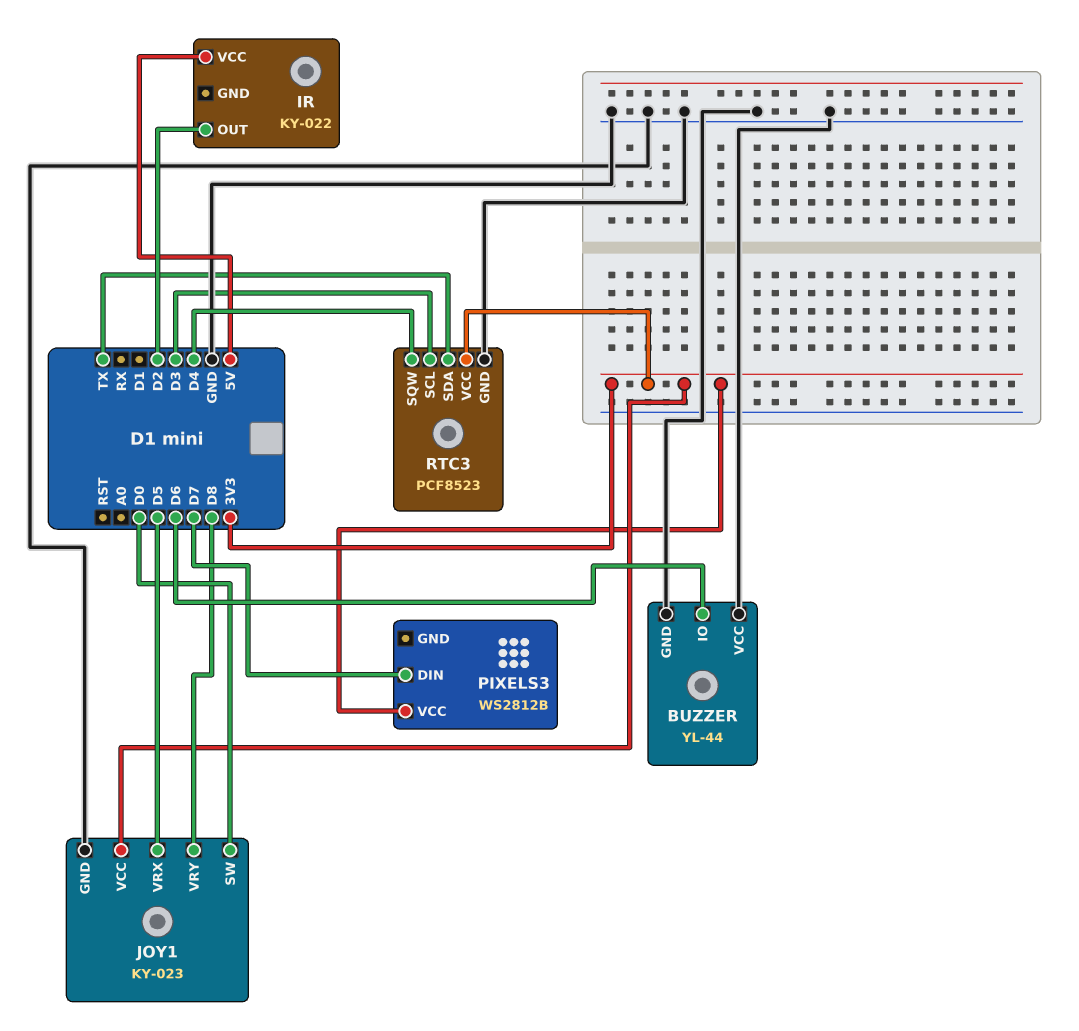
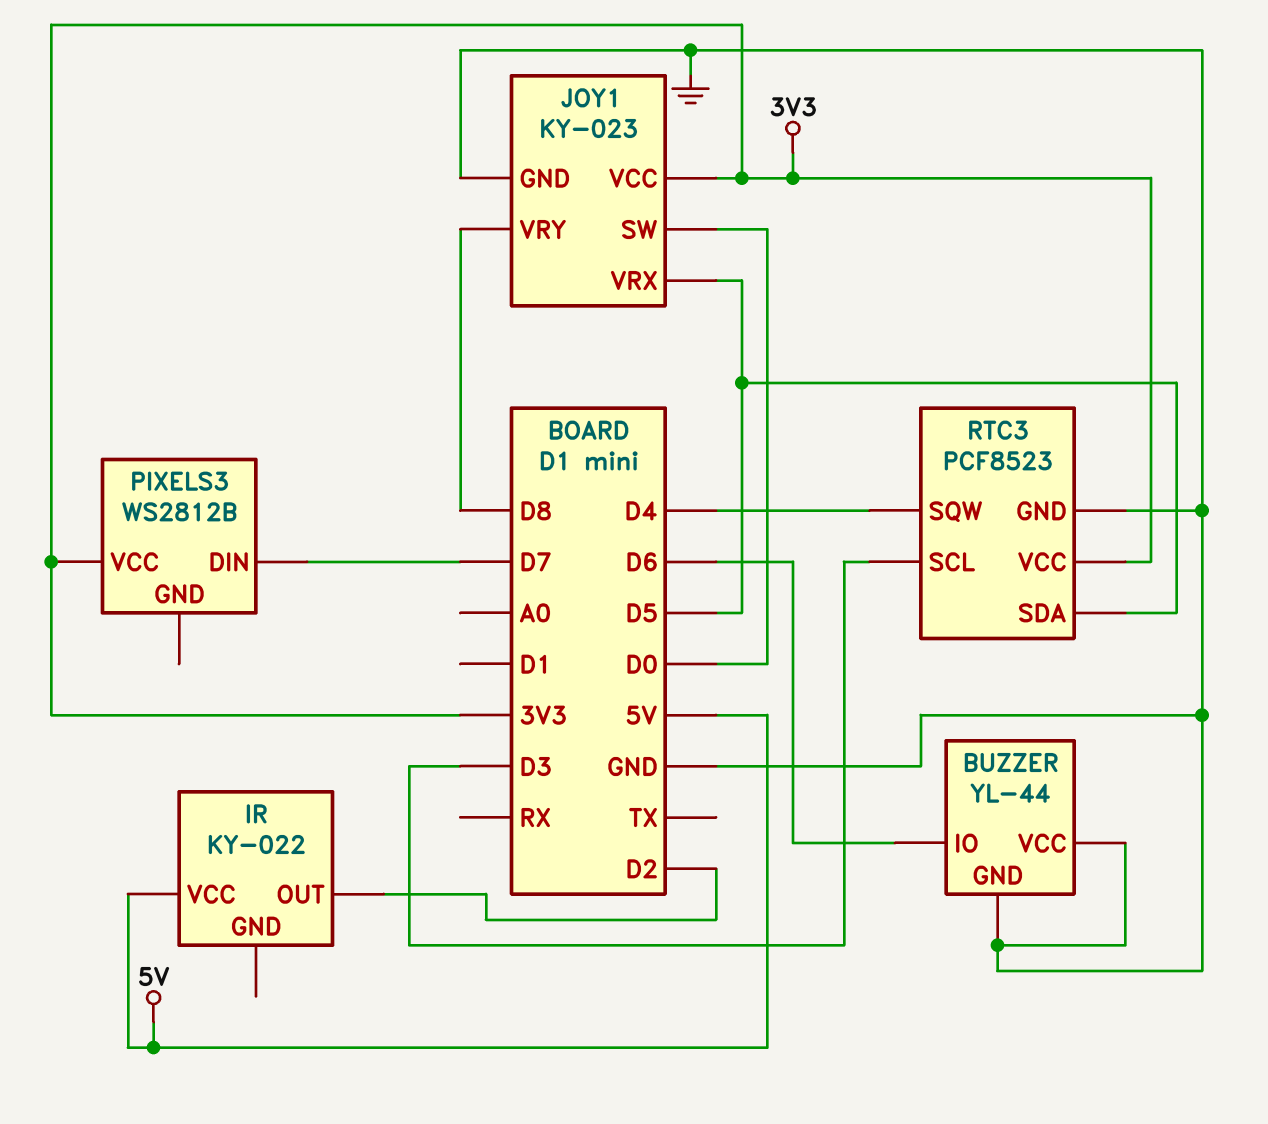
RTC3 pin SDA: TX -> D5

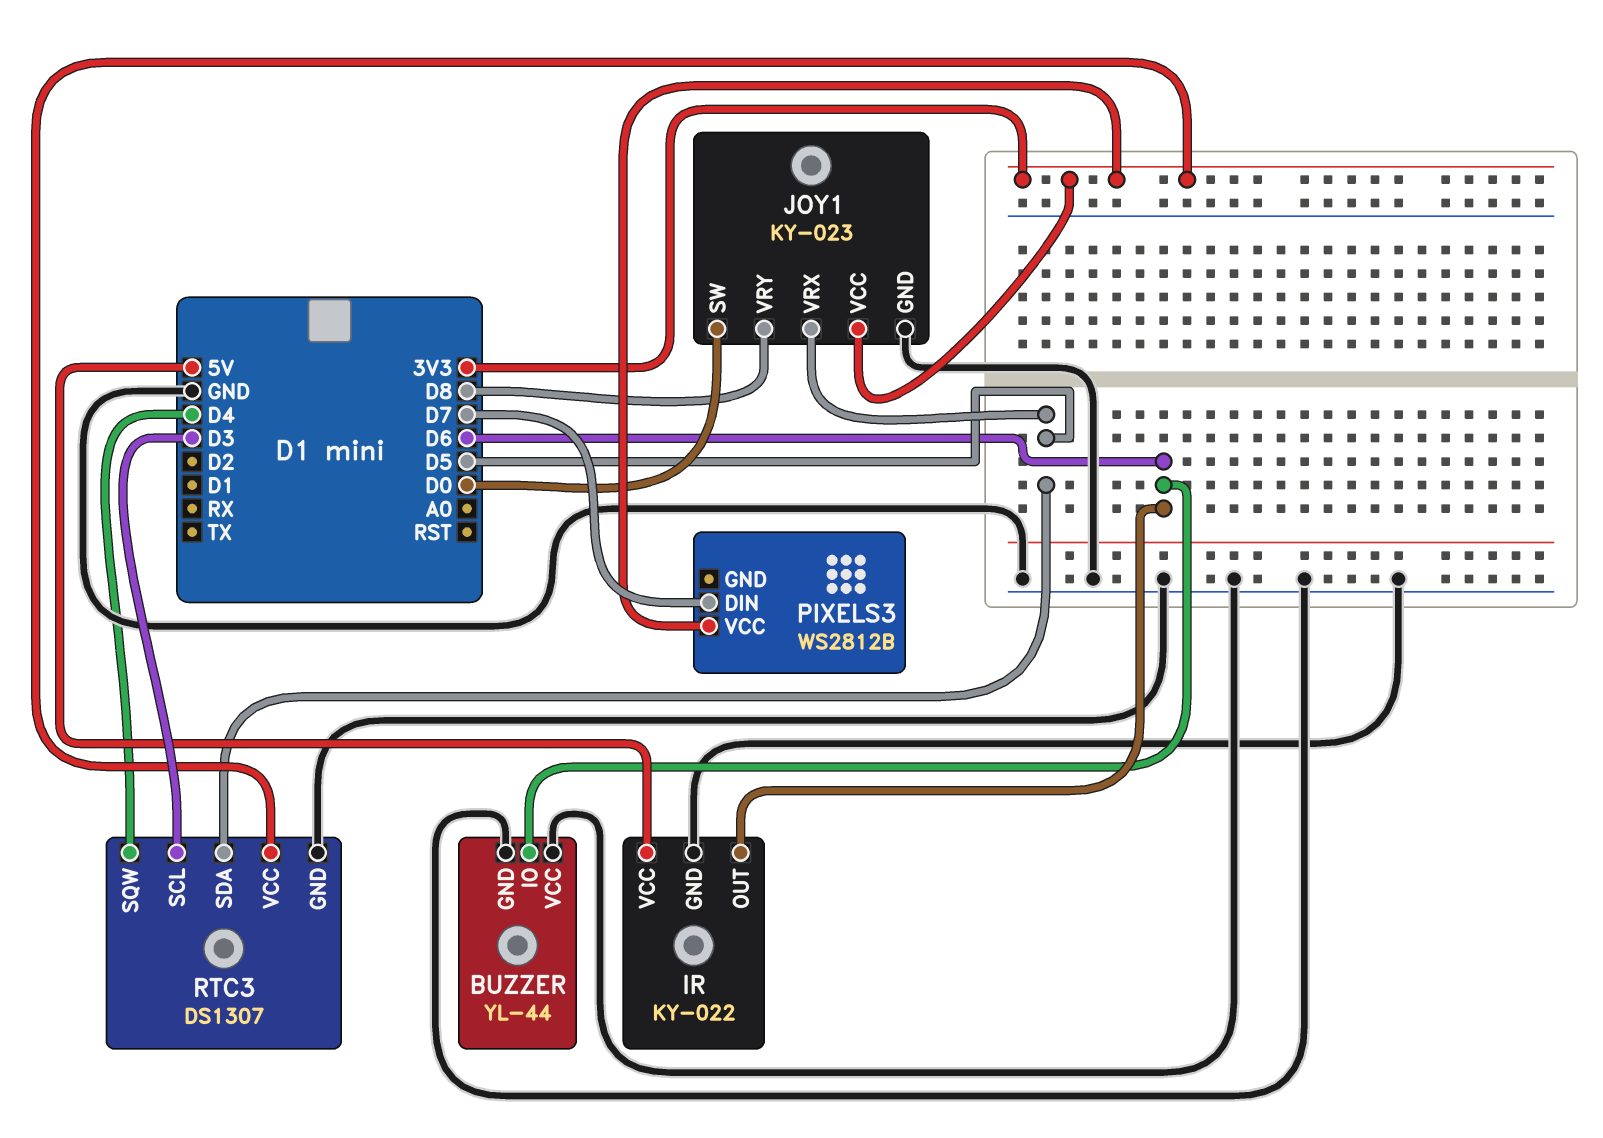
IR pin GND: none -> GND
IR pin OUT: D2 -> D6
RTC3: PCF8523 -> DS1307

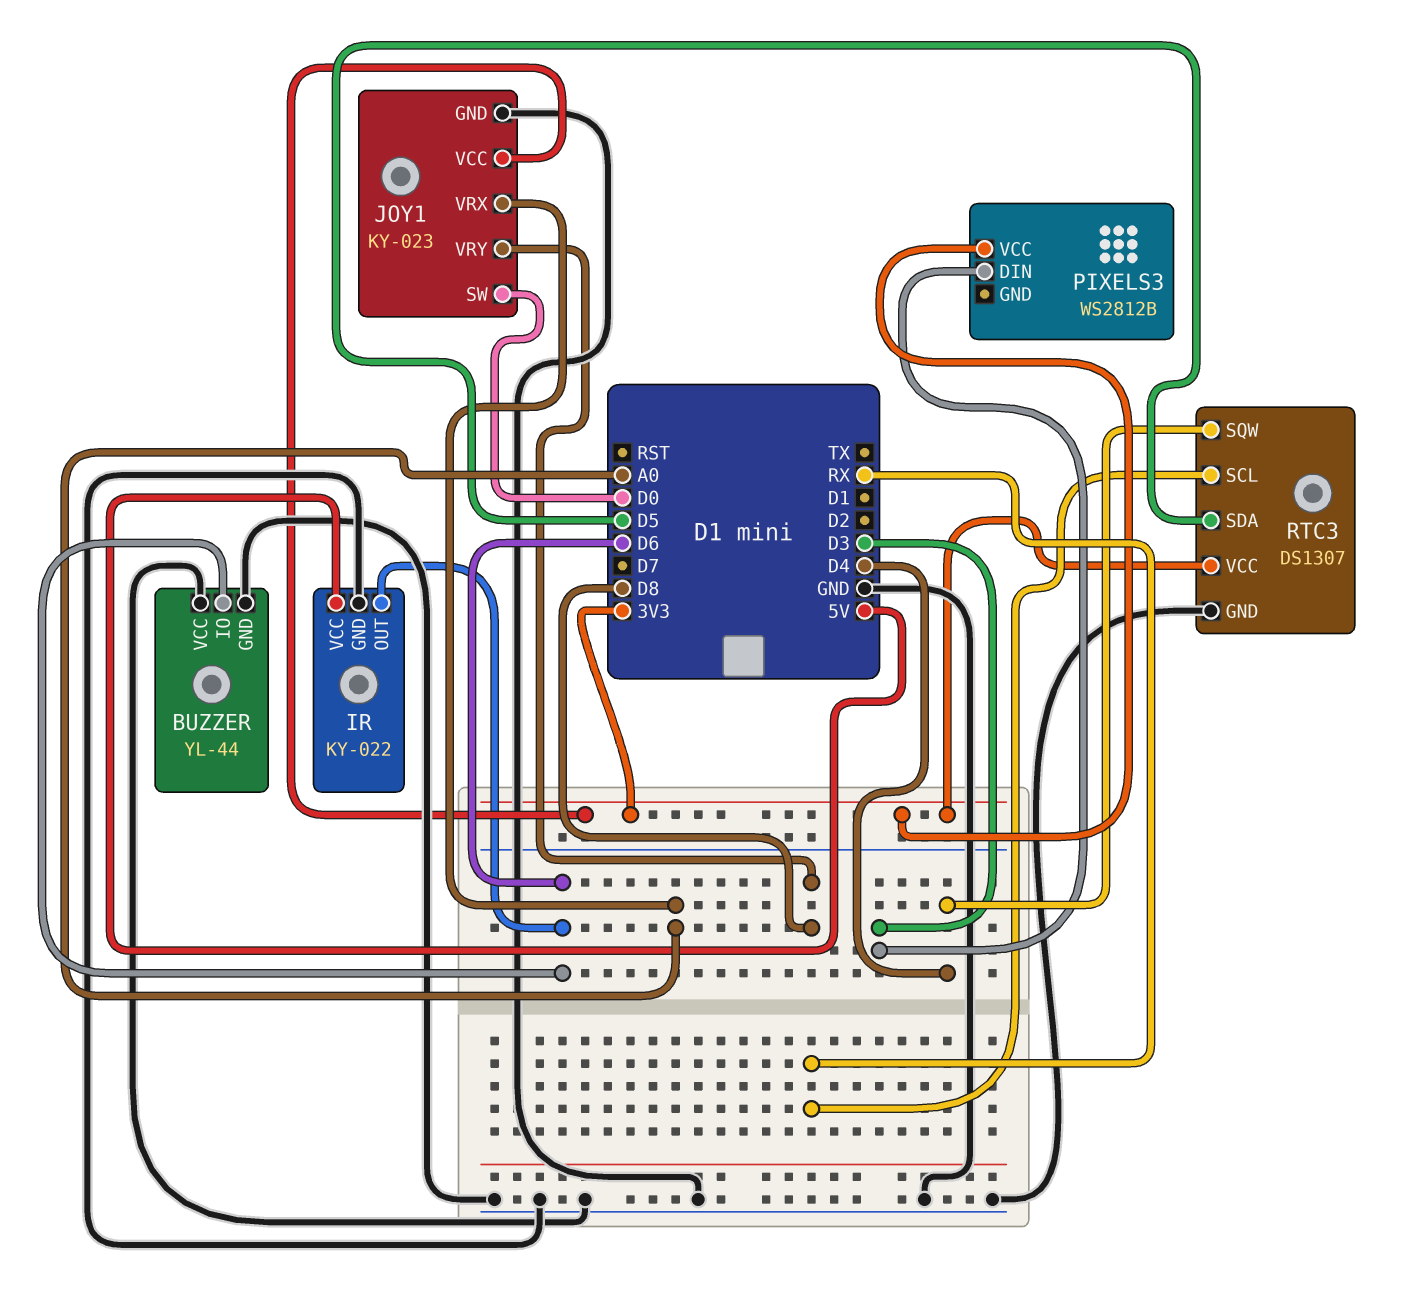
JOY1 pin VRX: D5 -> A0
PIXELS3 pin DIN: D7 -> D3
RTC3 pin SCL: D3 -> RX

